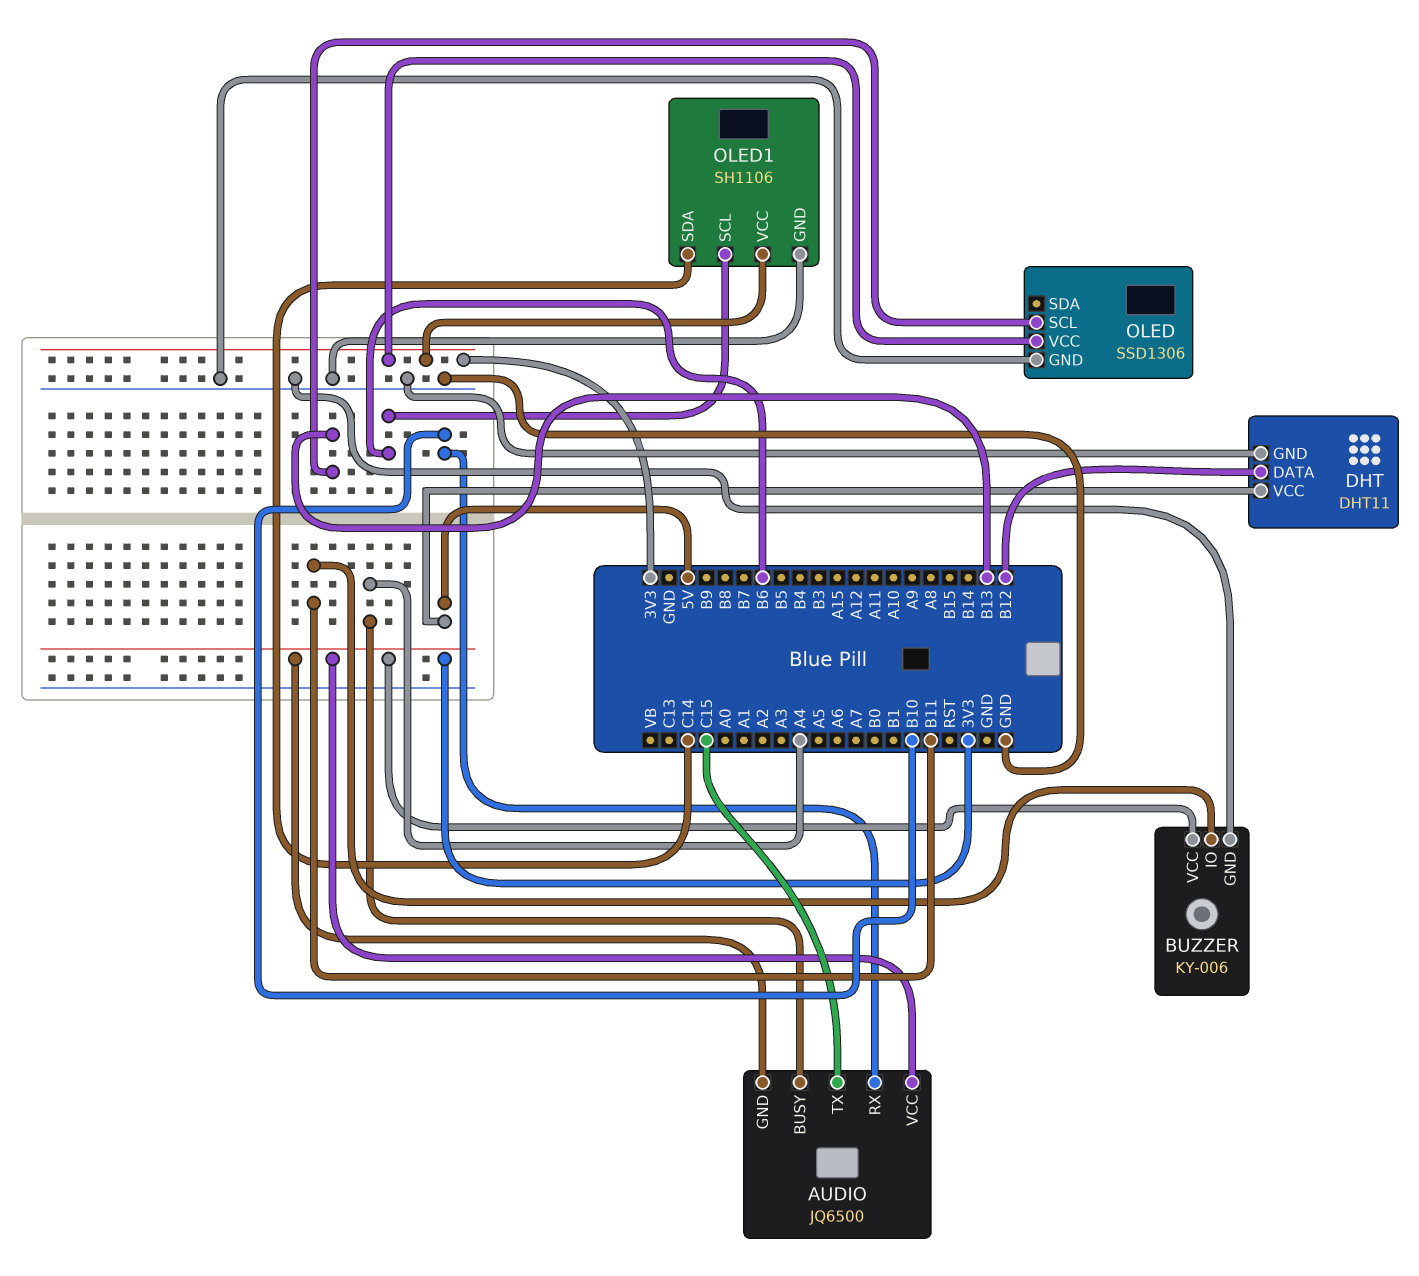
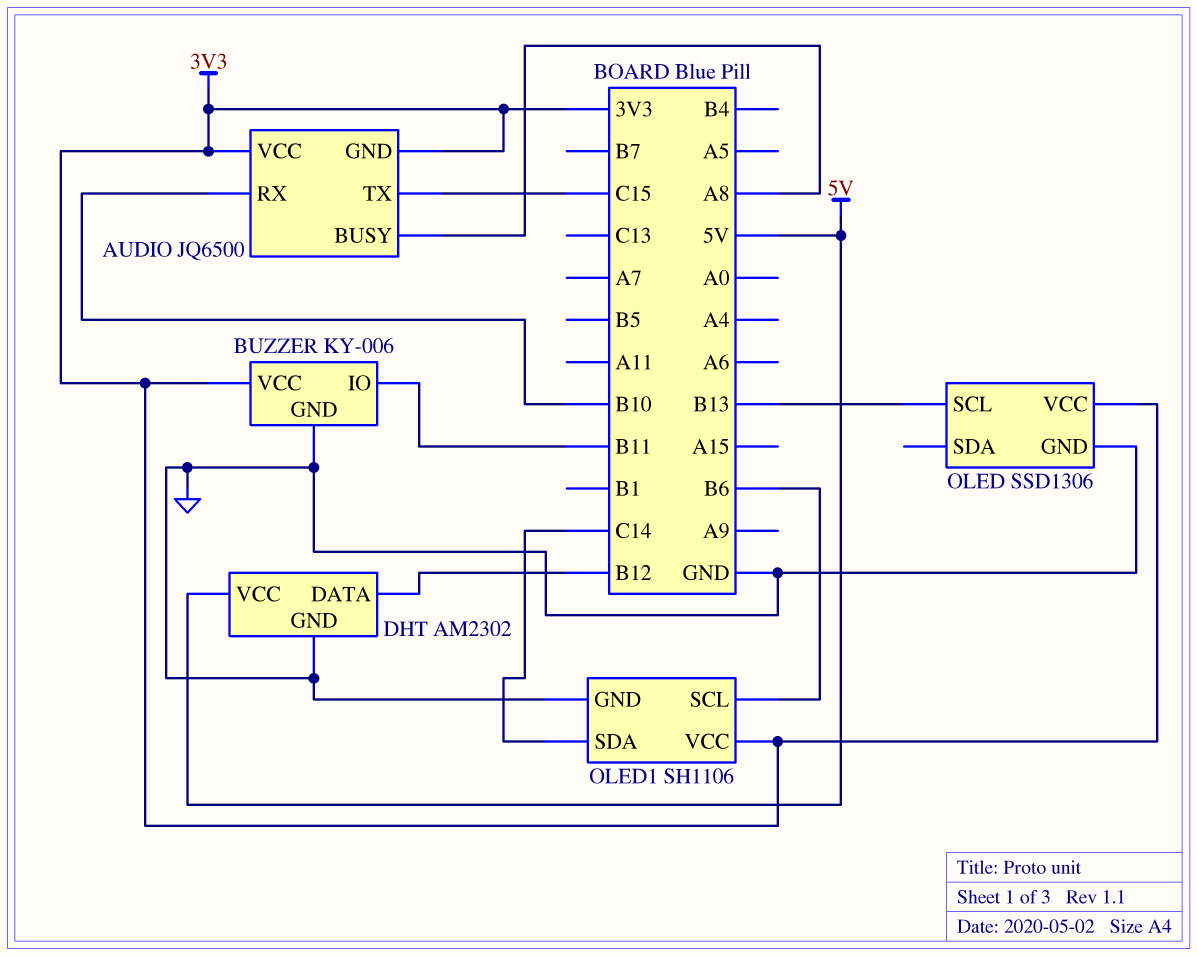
AUDIO pin BUSY: A4 -> A8
DHT: DHT11 -> AM2302

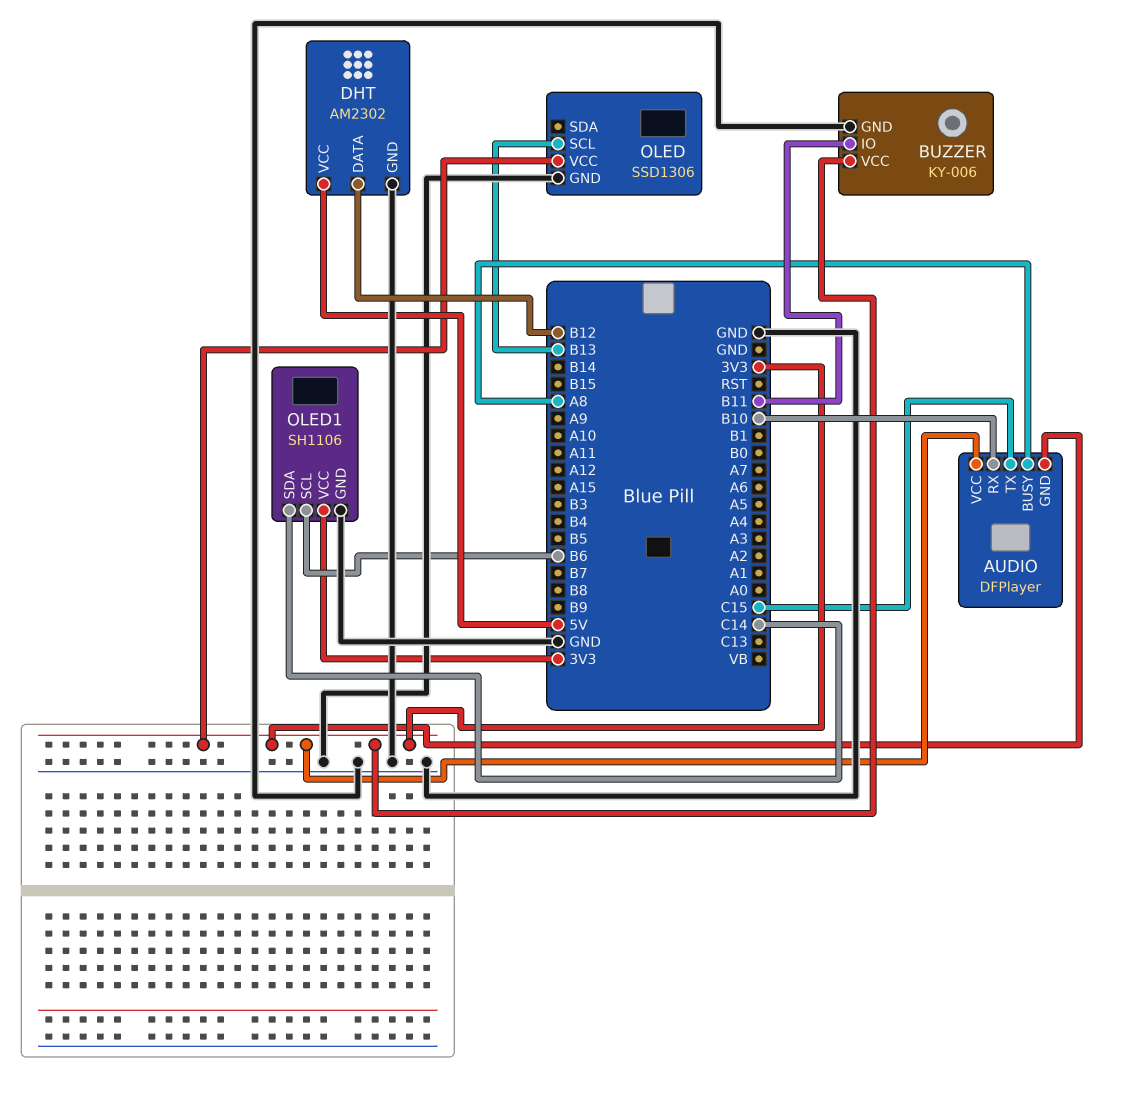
AUDIO: JQ6500 -> DFPlayer

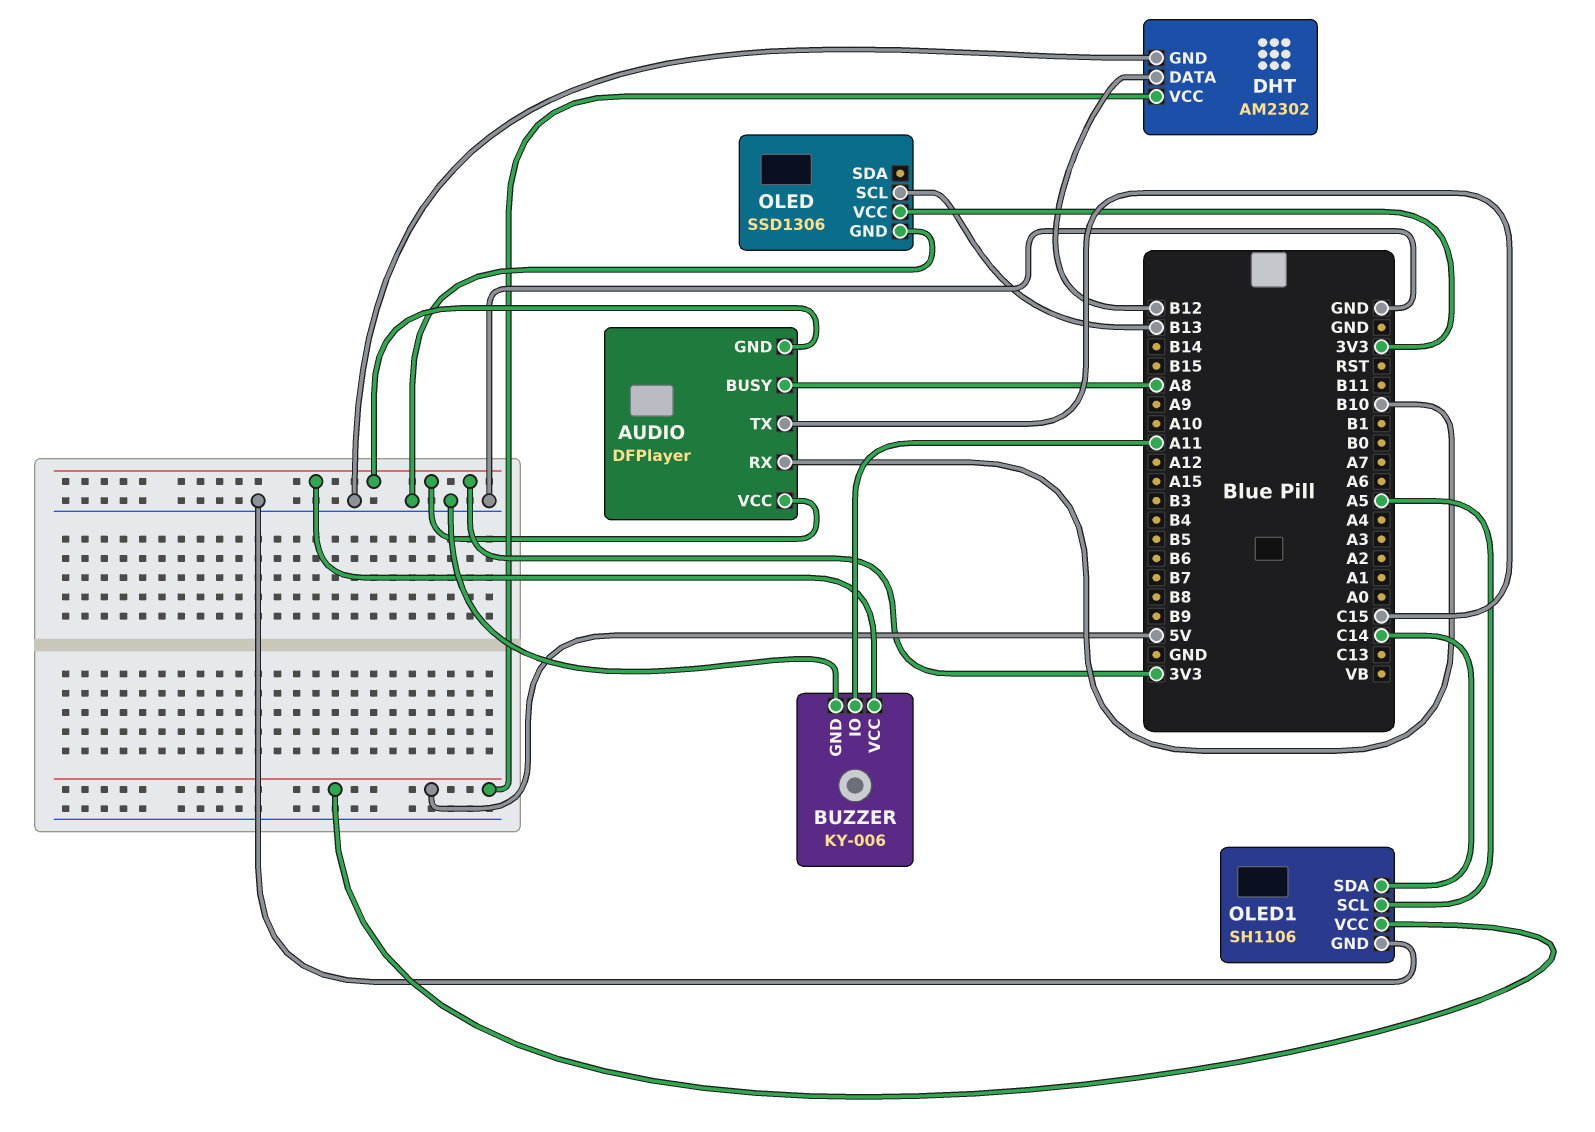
BUZZER pin IO: B11 -> A11
OLED1 pin SCL: B6 -> A5
OLED1 pin VCC: 3V3 -> 5V

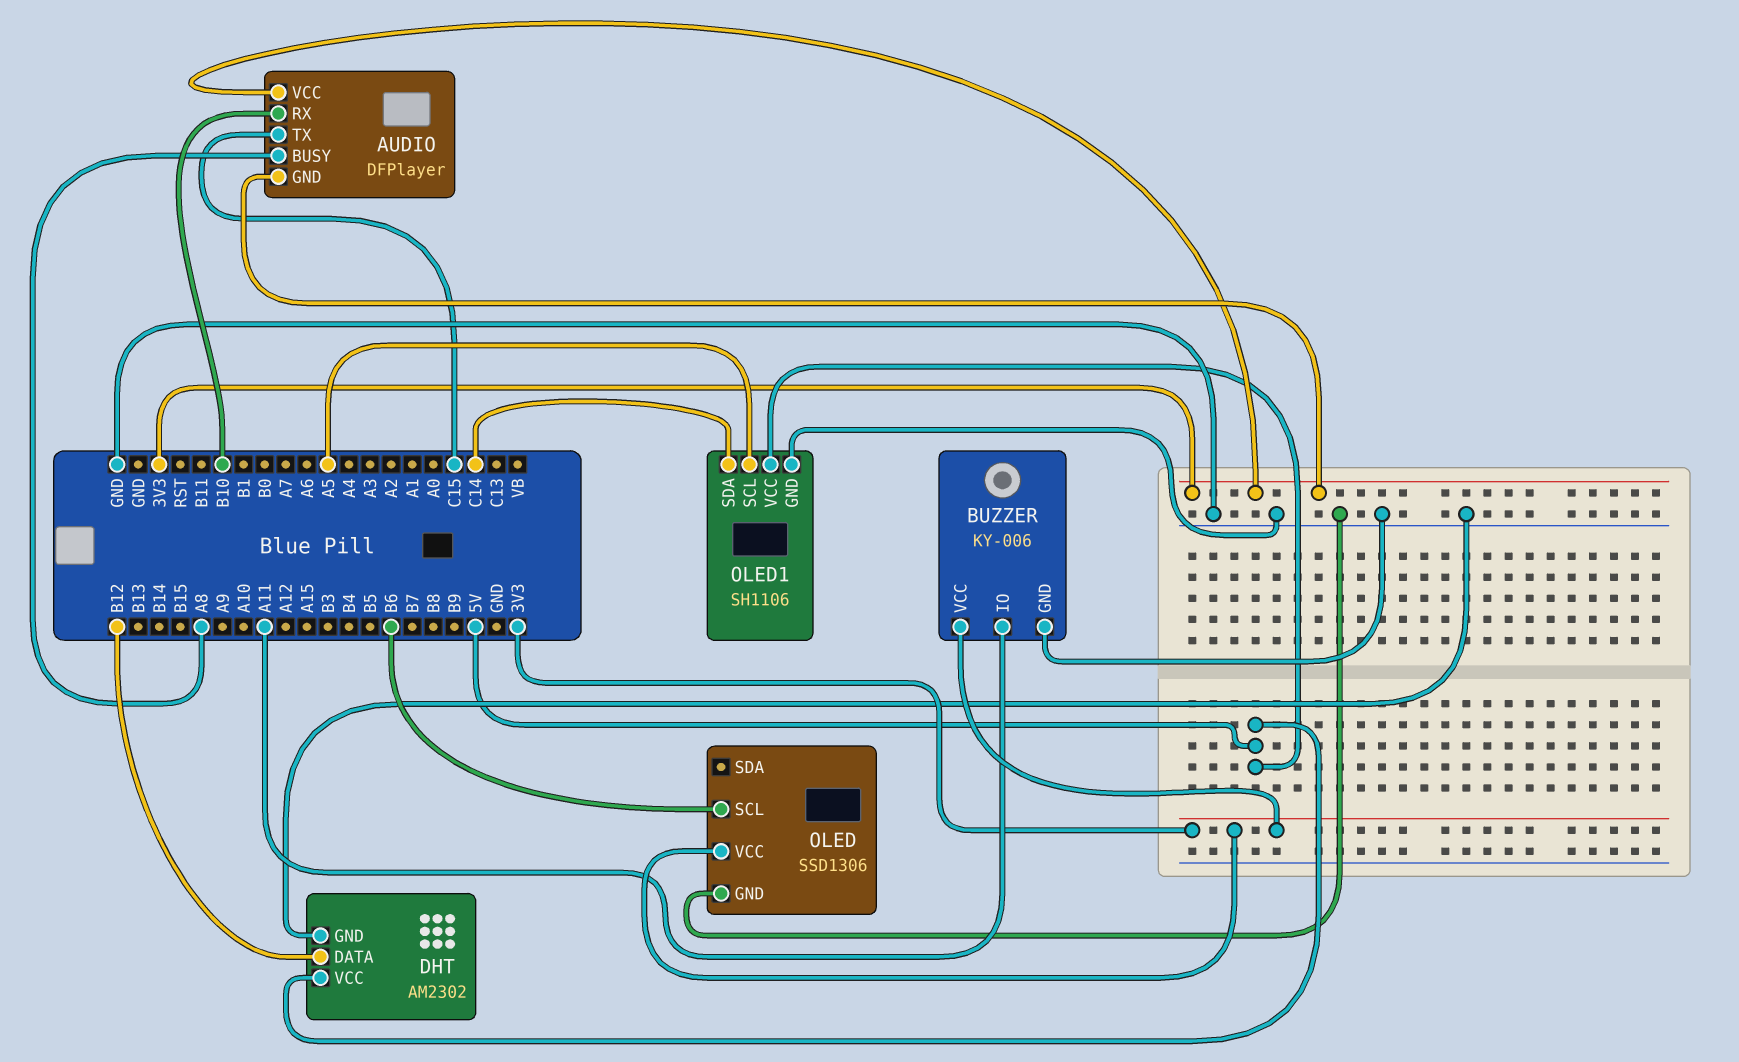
OLED pin SCL: B13 -> B6

